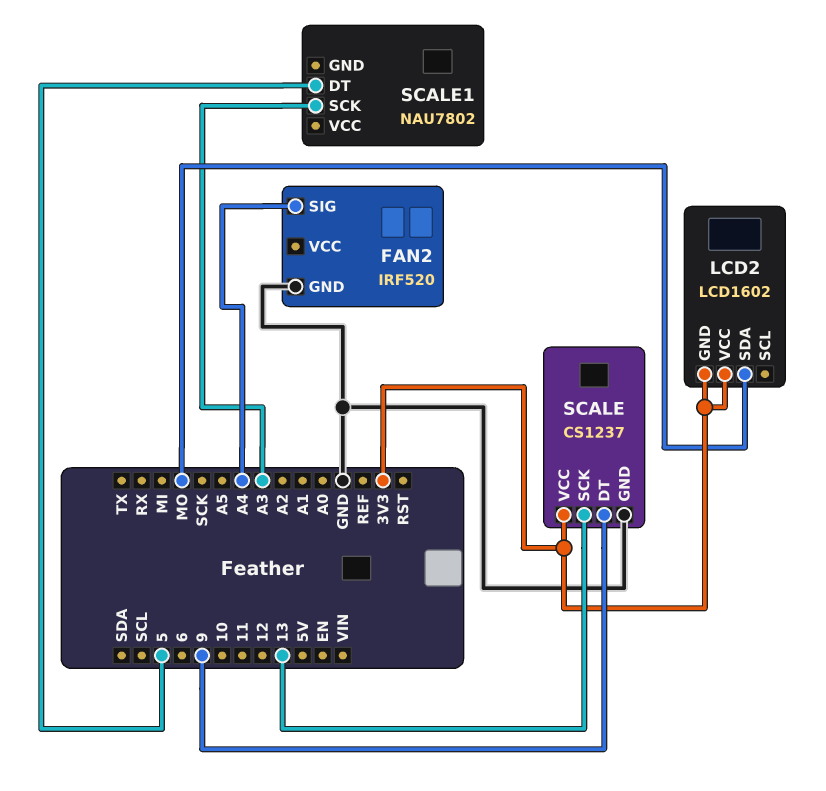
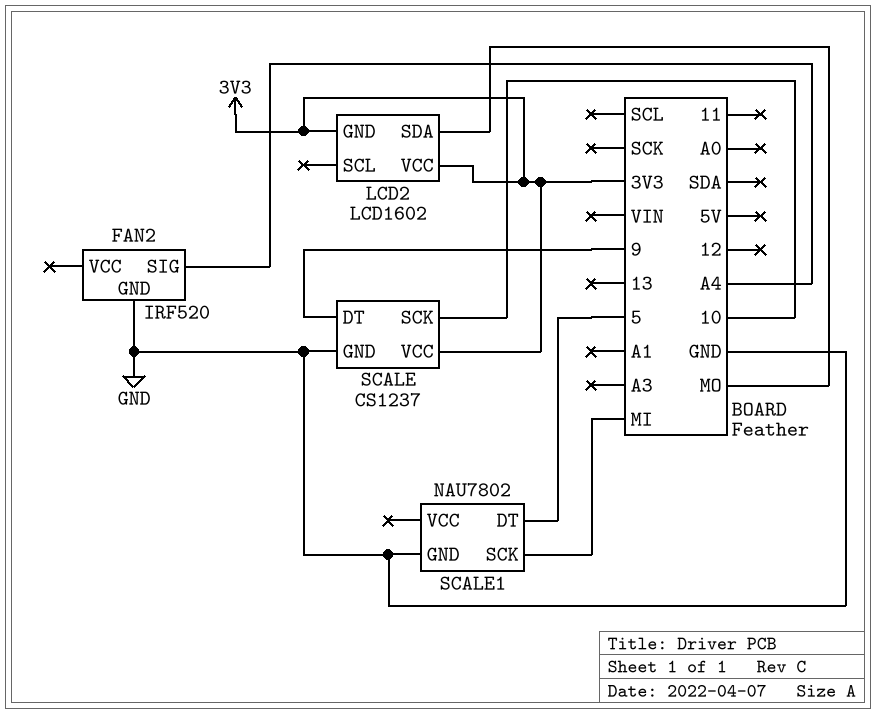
SCALE pin SCK: 13 -> 10
SCALE1 pin GND: none -> GND
SCALE1 pin SCK: A3 -> MI

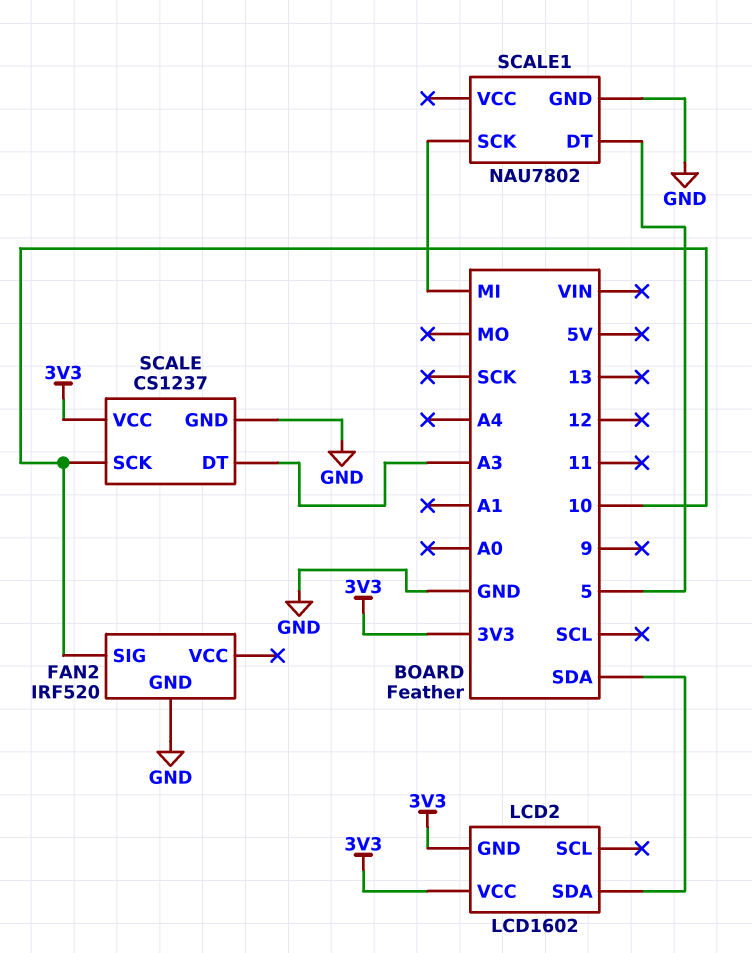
FAN2 pin SIG: A4 -> 10
LCD2 pin SDA: MO -> SDA
SCALE pin DT: 9 -> A3

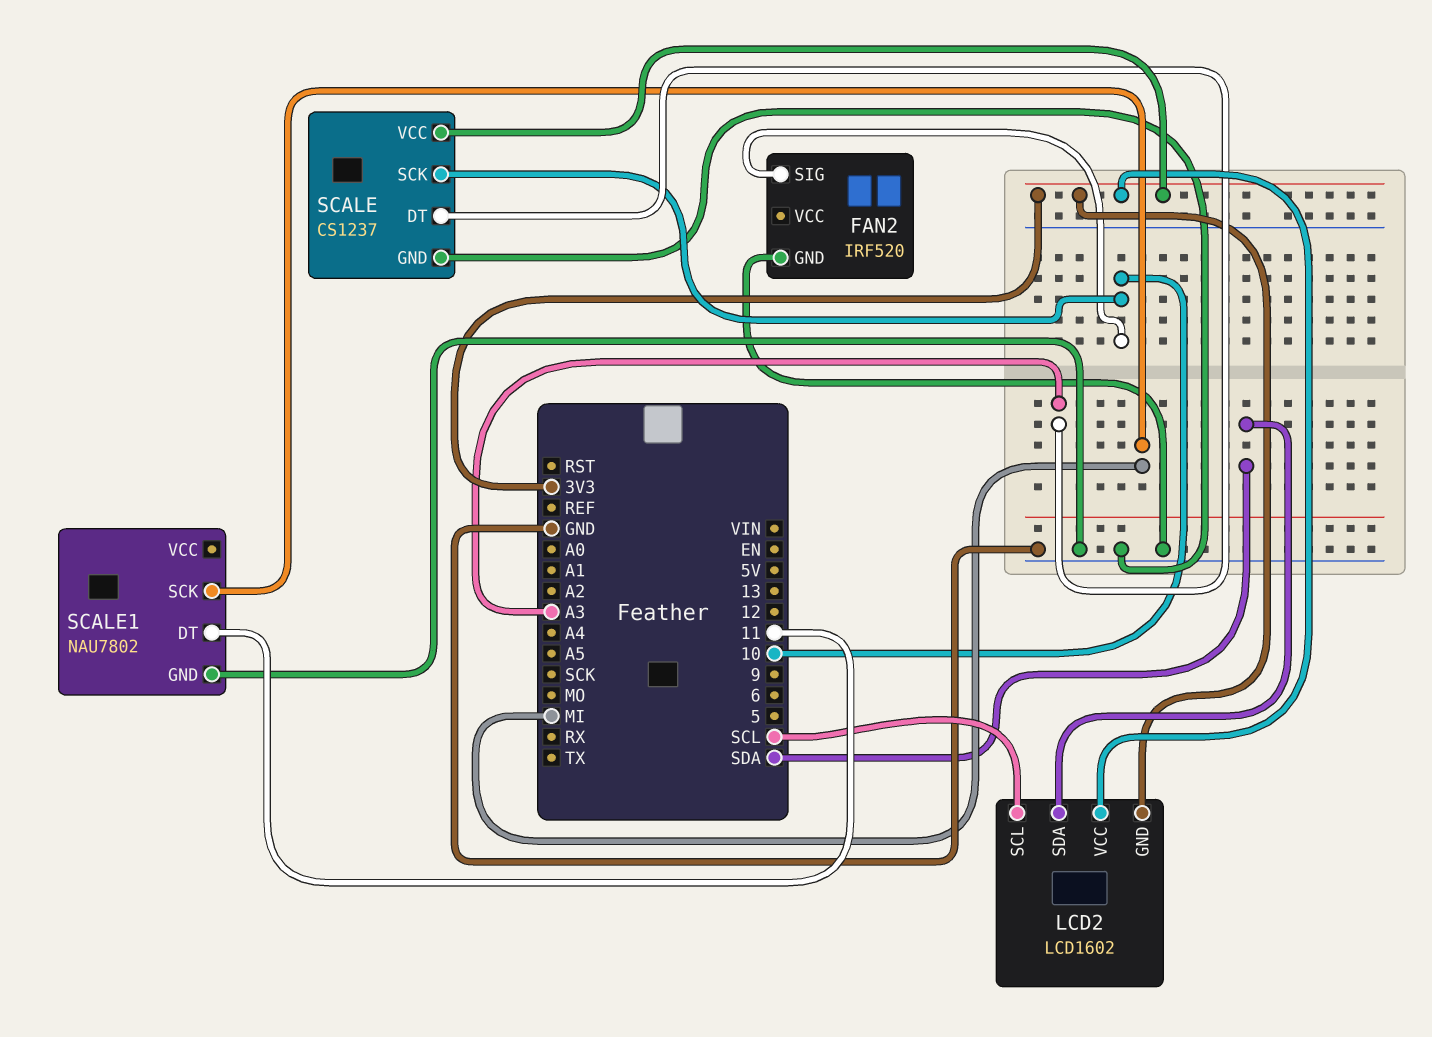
LCD2 pin SCL: none -> SCL
SCALE1 pin DT: 5 -> 11

